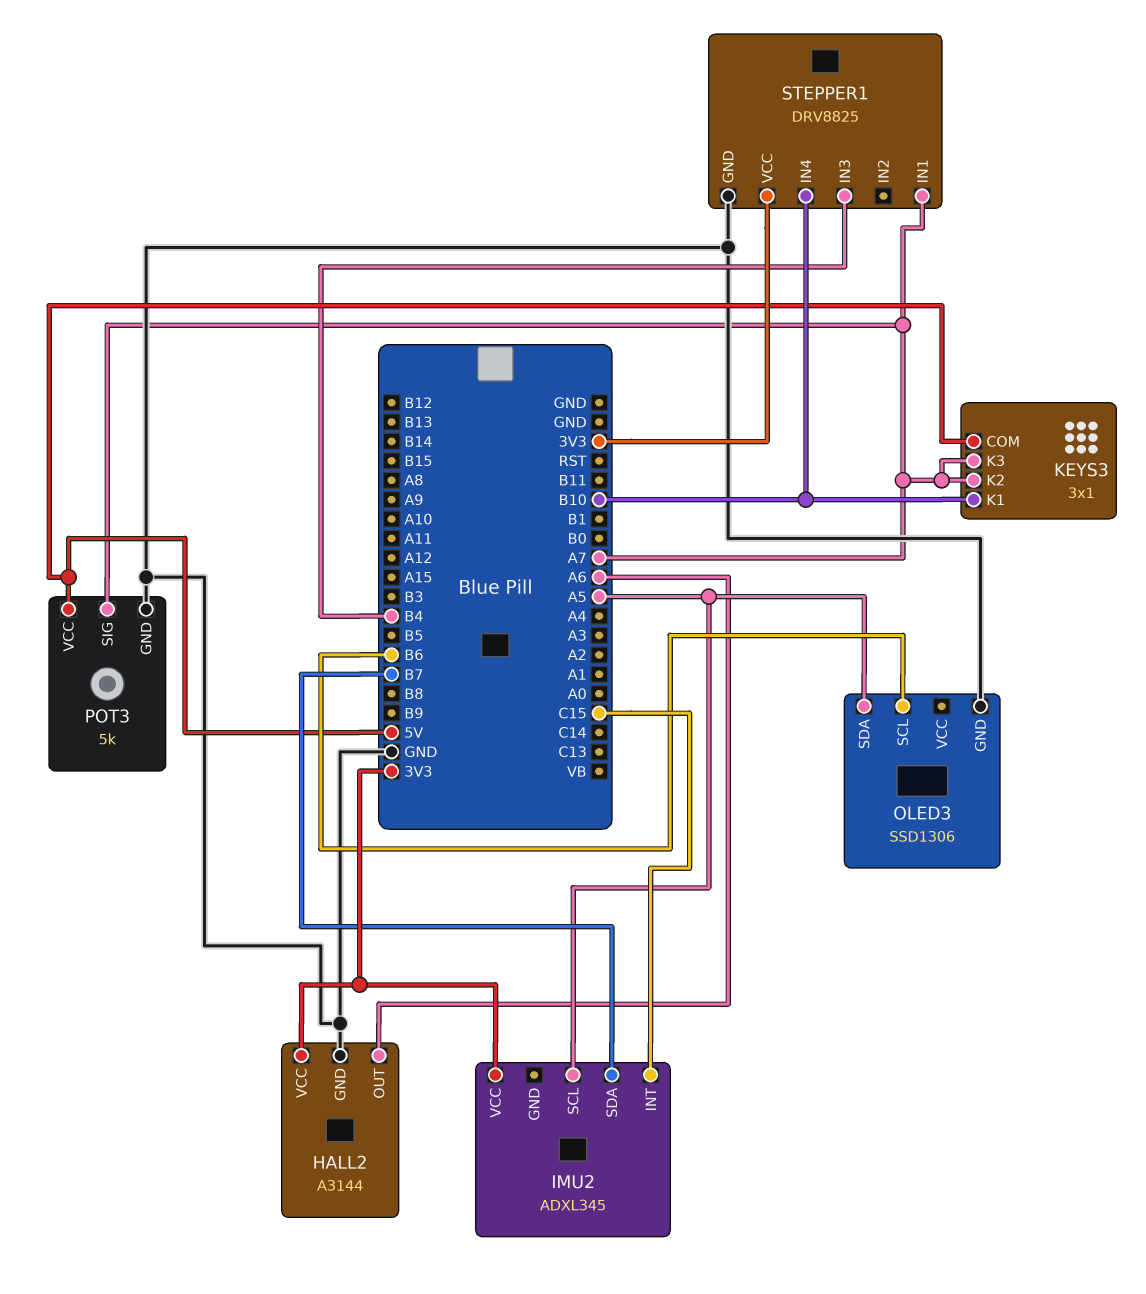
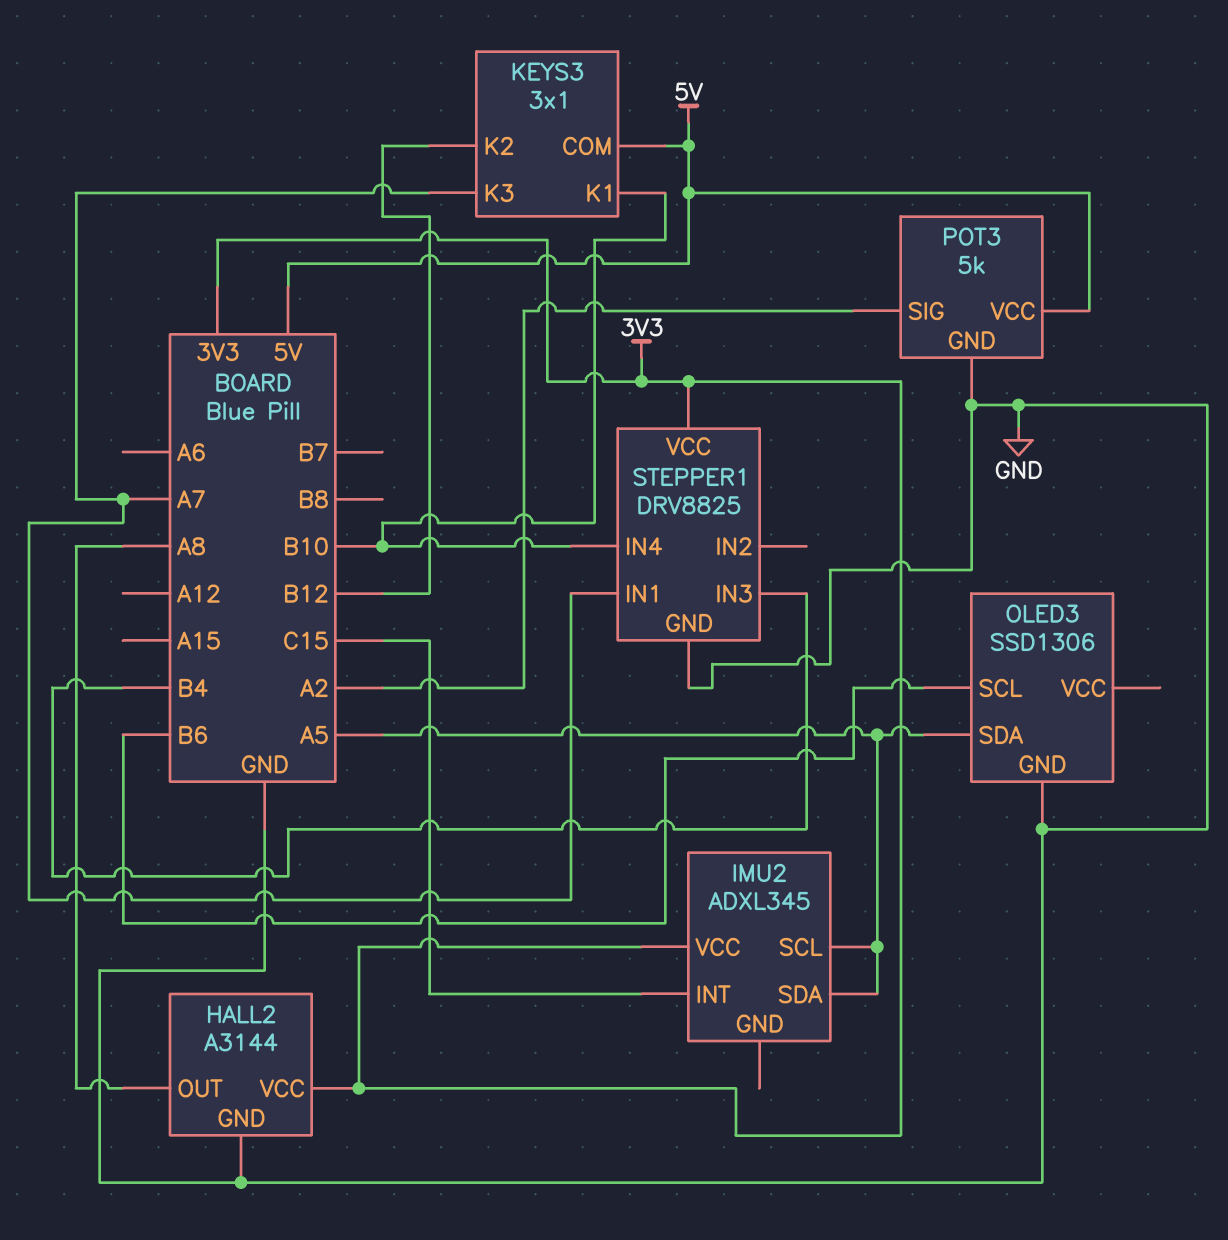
HALL2 pin OUT: A6 -> A8
IMU2 pin SDA: B7 -> A5
KEYS3 pin K2: A7 -> B12
POT3 pin SIG: A7 -> A2

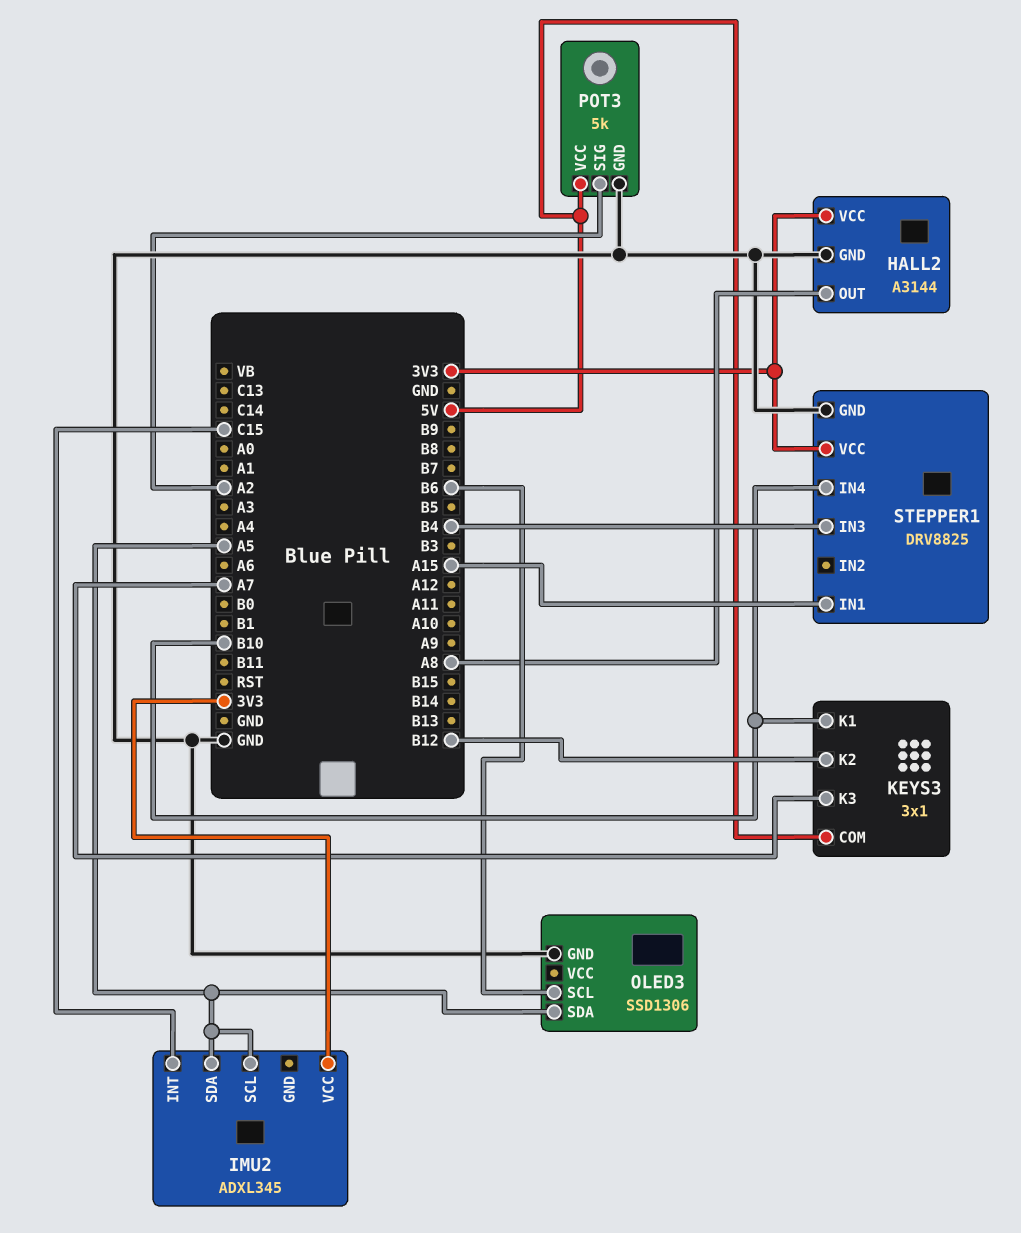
STEPPER1 pin IN1: A7 -> A15

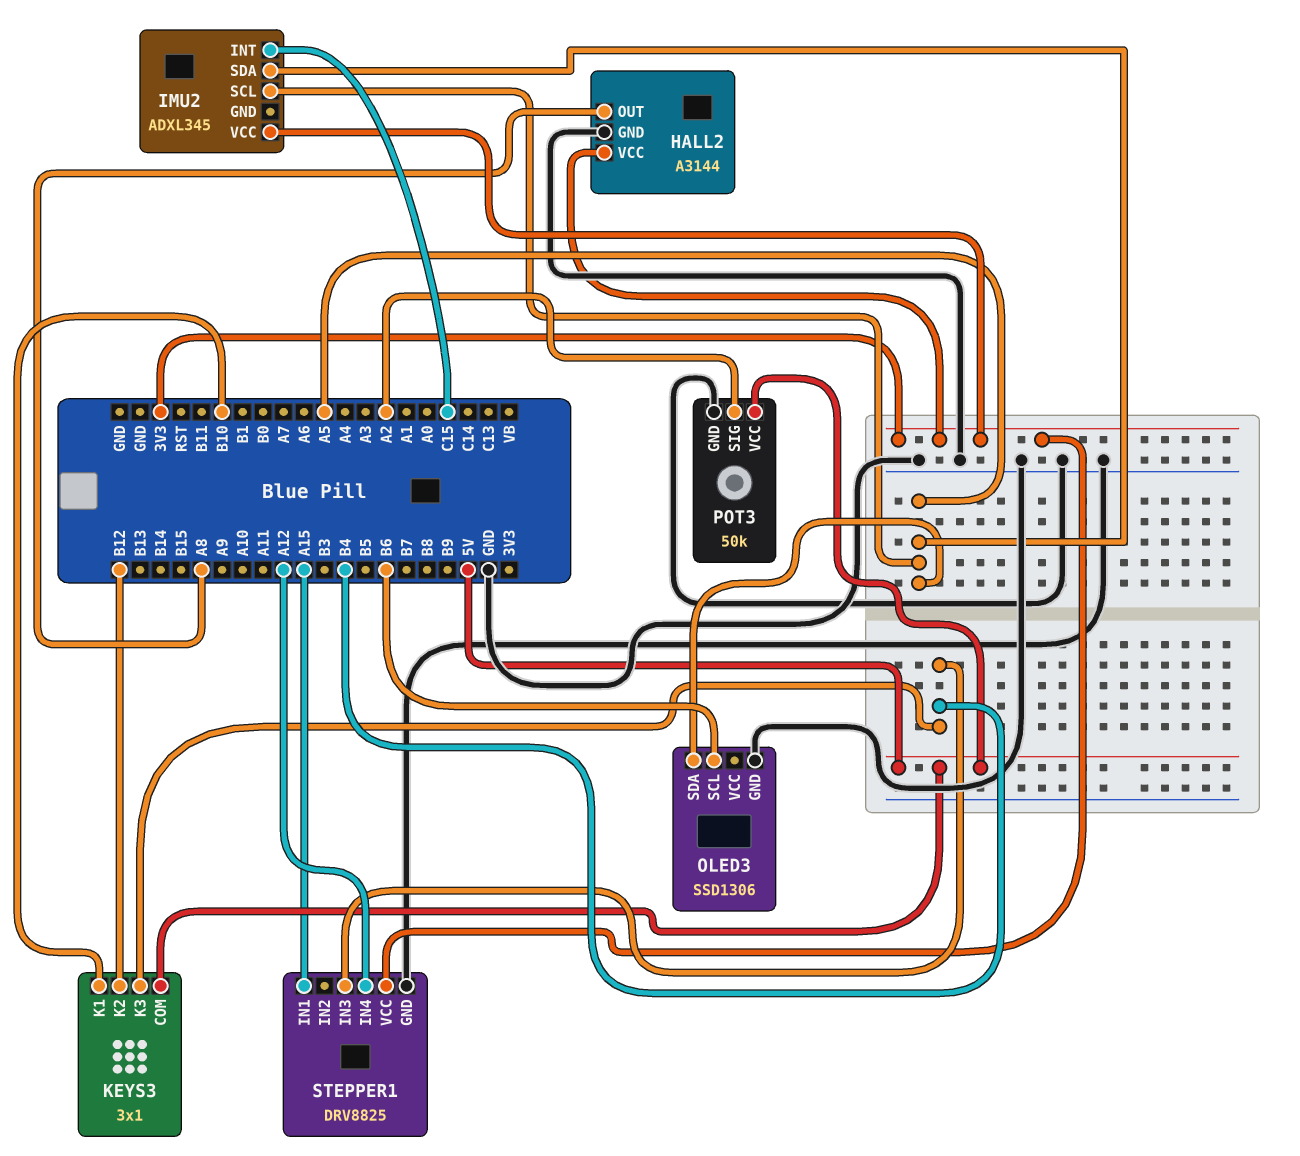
KEYS3 pin K3: A7 -> B4
POT3: 5k -> 50k
STEPPER1 pin IN4: B10 -> A12

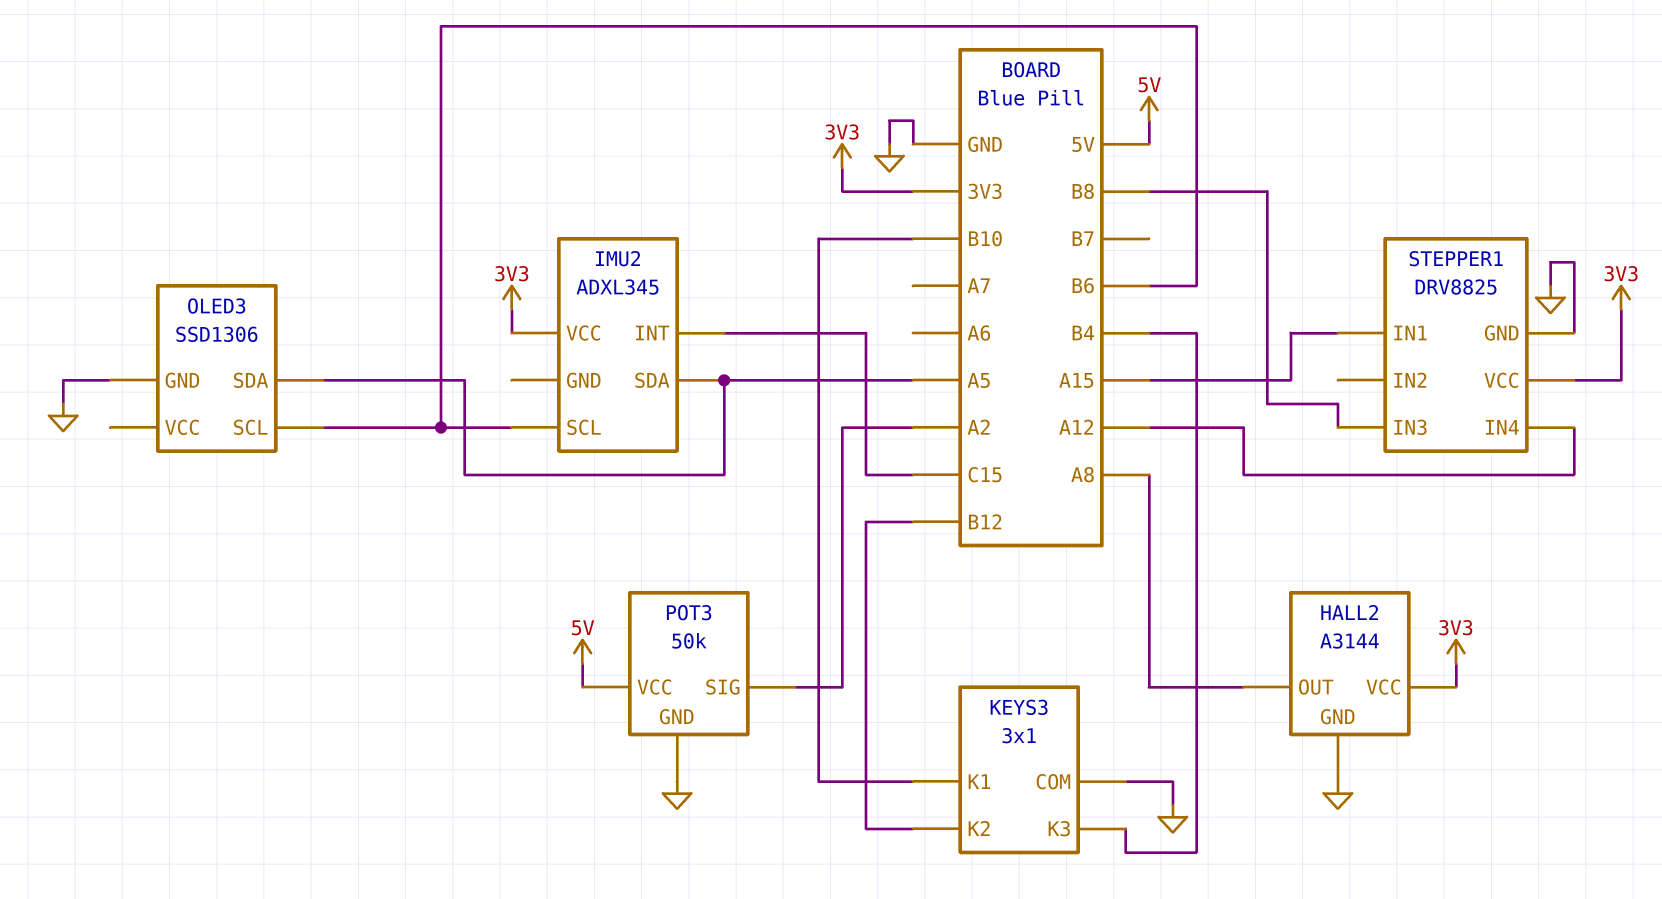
IMU2 pin SCL: A5 -> B6
KEYS3 pin COM: 5V -> GND
STEPPER1 pin IN3: B4 -> B8

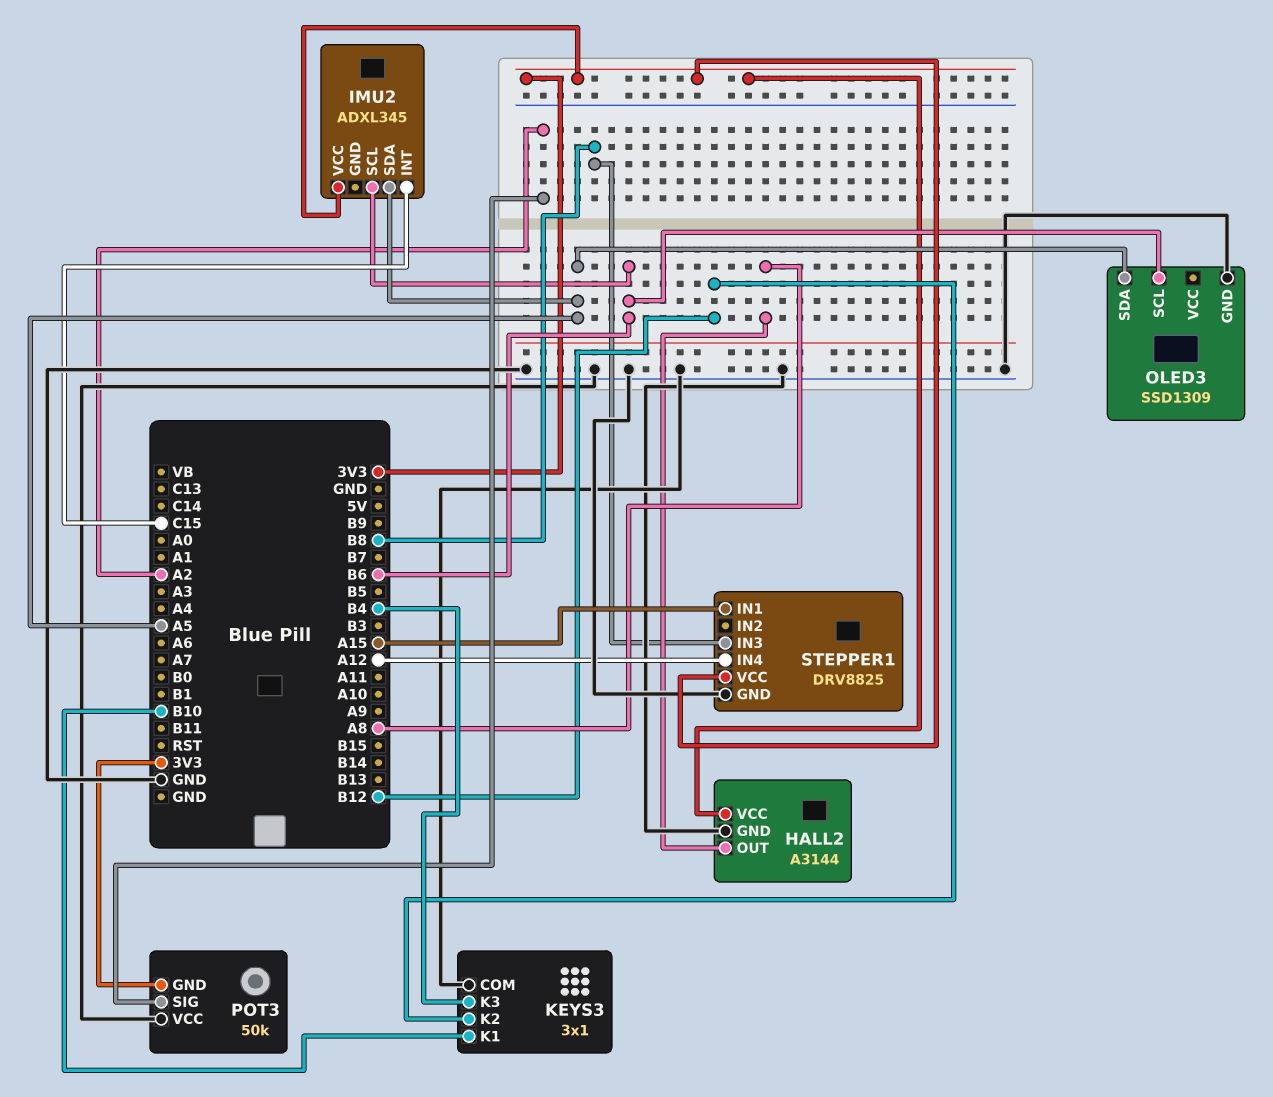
OLED3: SSD1306 -> SSD1309
POT3 pin GND: GND -> 3V3
POT3 pin VCC: 5V -> GND

